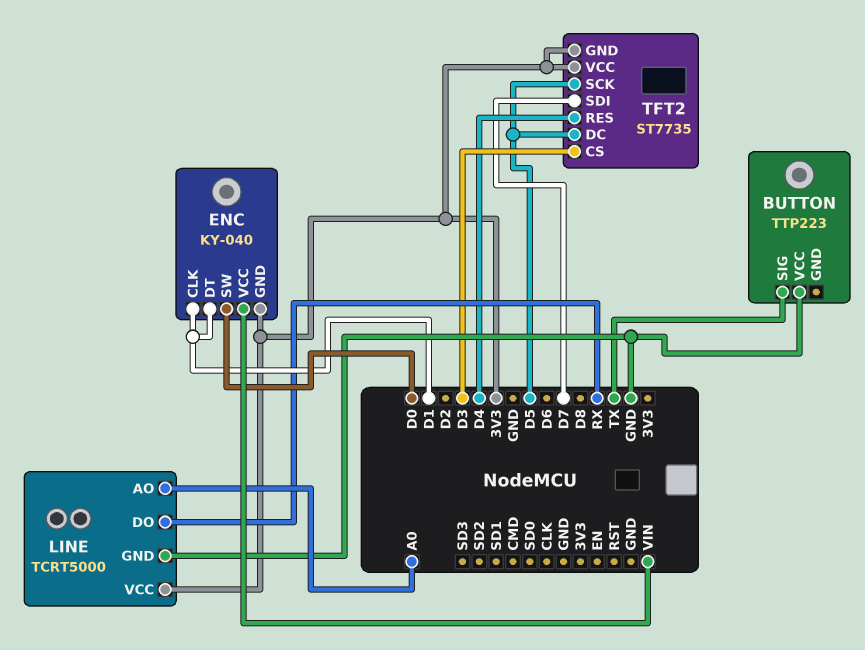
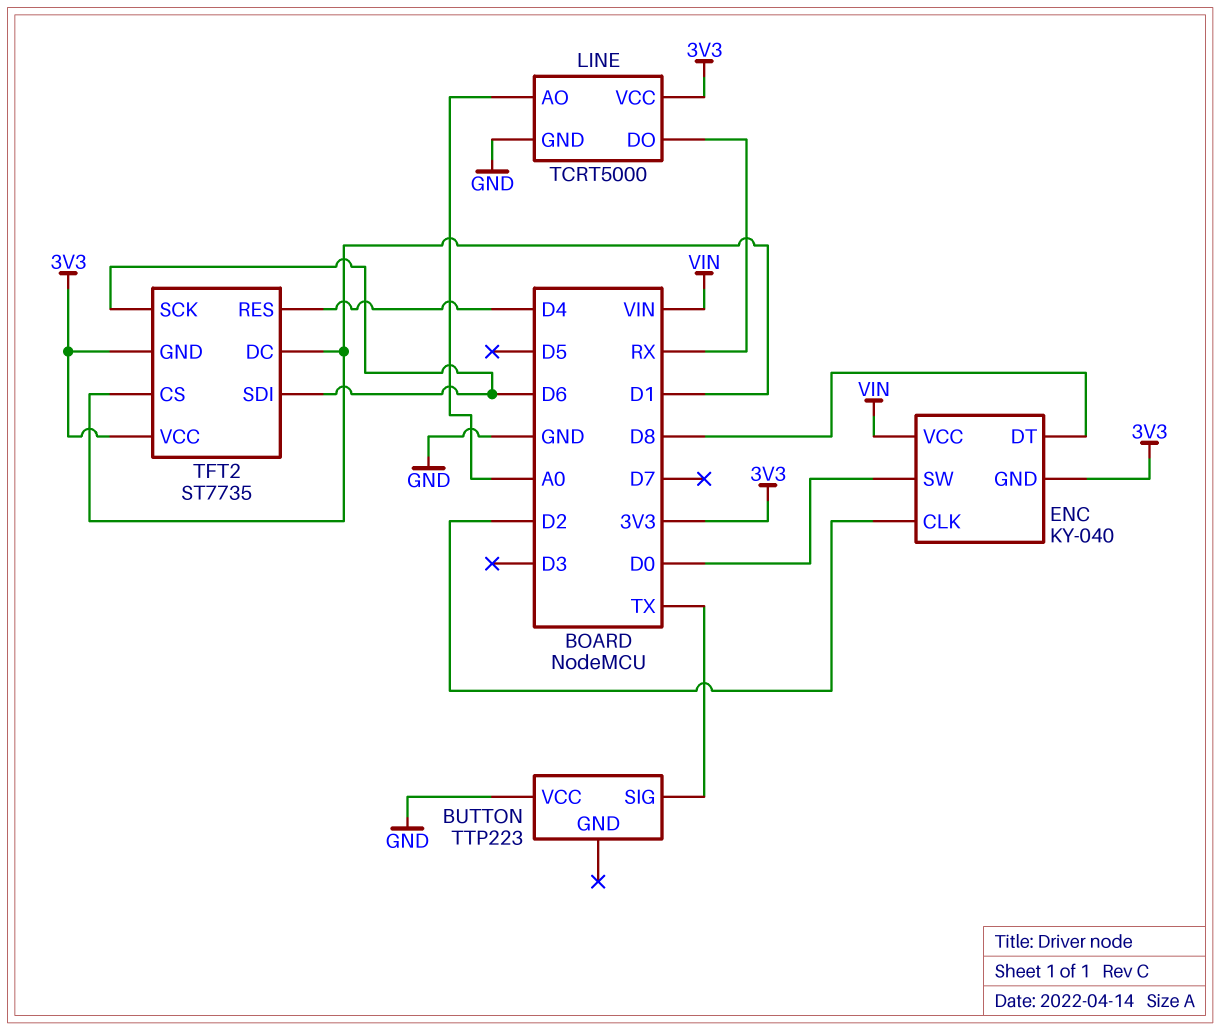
ENC pin CLK: D1 -> D2
ENC pin DT: D1 -> D8
TFT2 pin CS: D3 -> D1
TFT2 pin DC: D5 -> D1
TFT2 pin SCK: D5 -> D6
TFT2 pin SDI: D7 -> D6

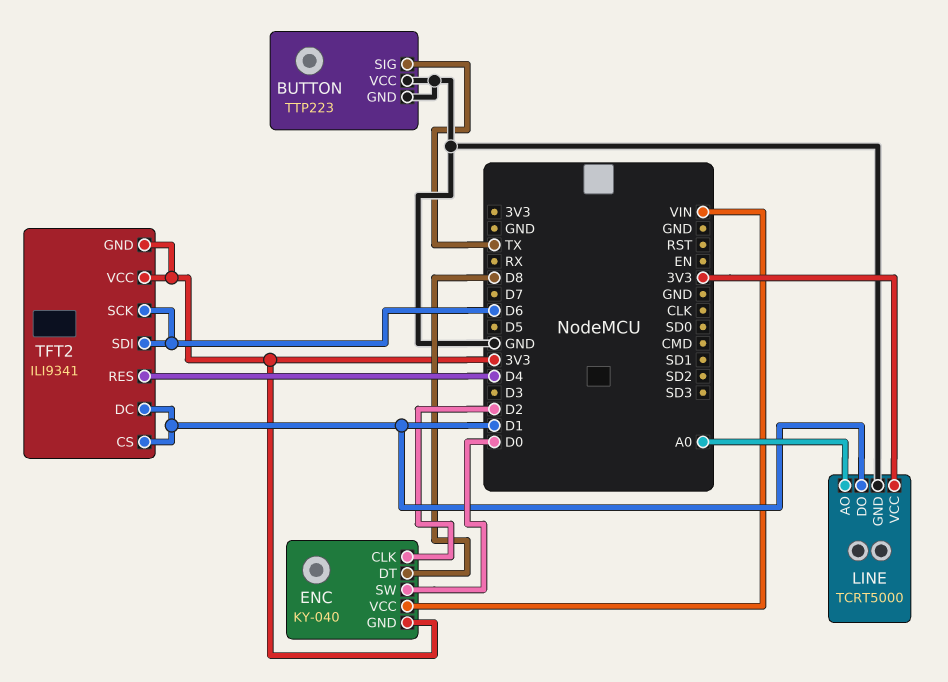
BUTTON pin GND: none -> GND
LINE pin DO: RX -> D1
TFT2: ST7735 -> ILI9341

